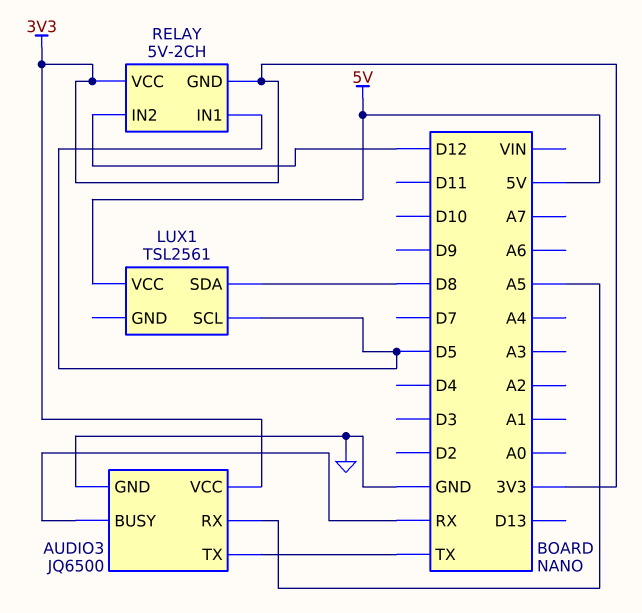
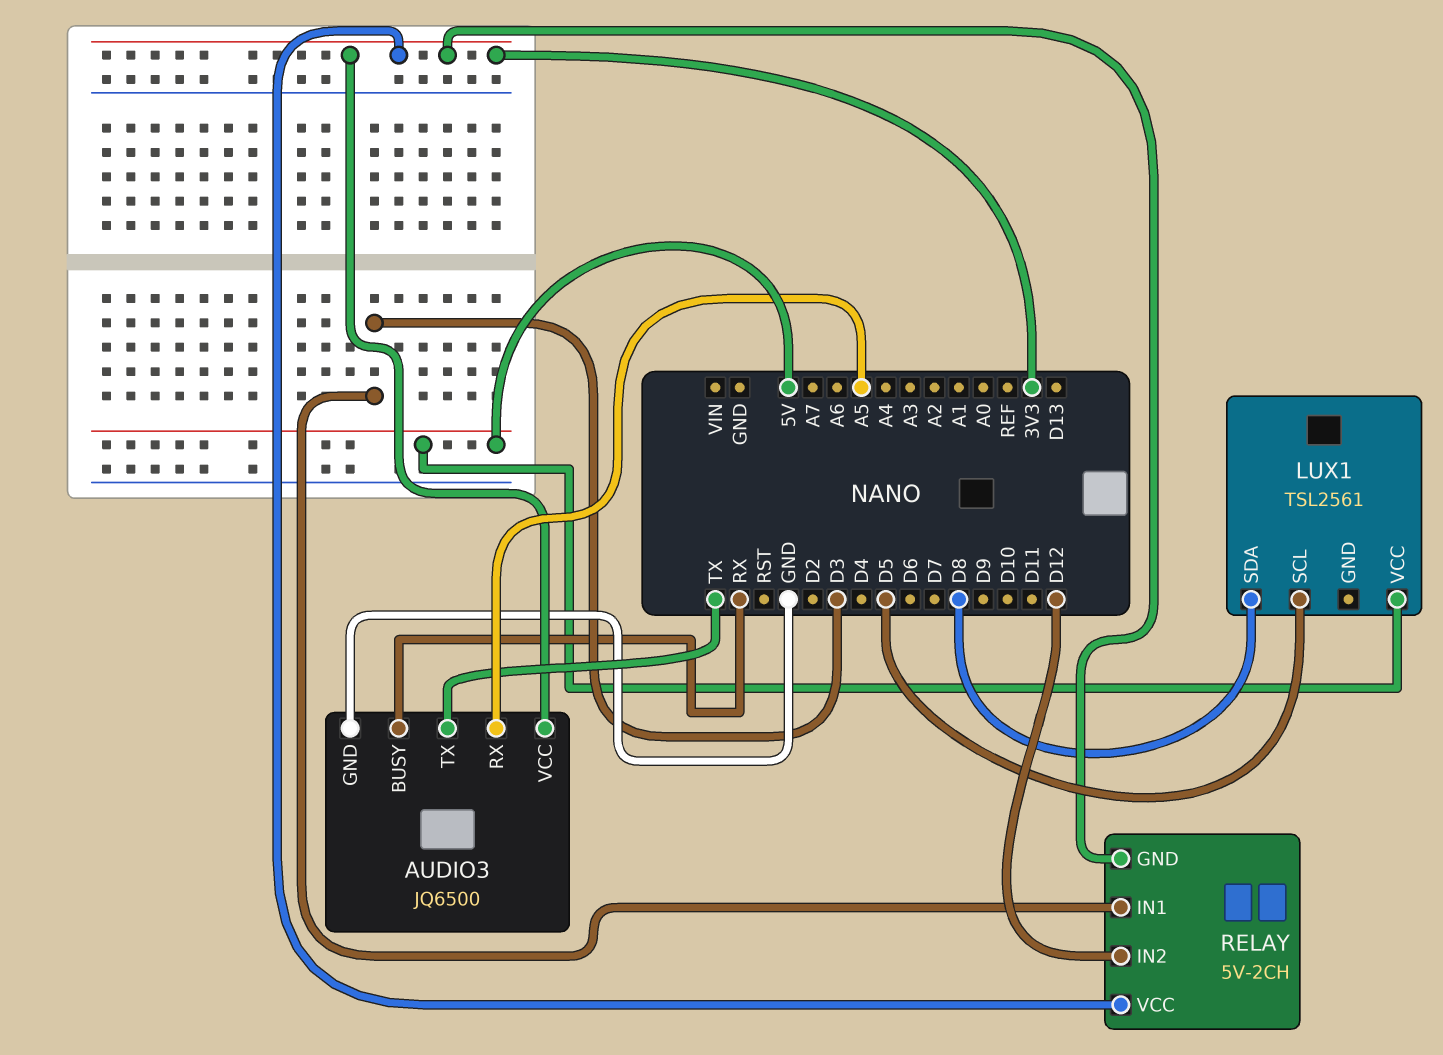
RELAY pin IN1: D5 -> D3

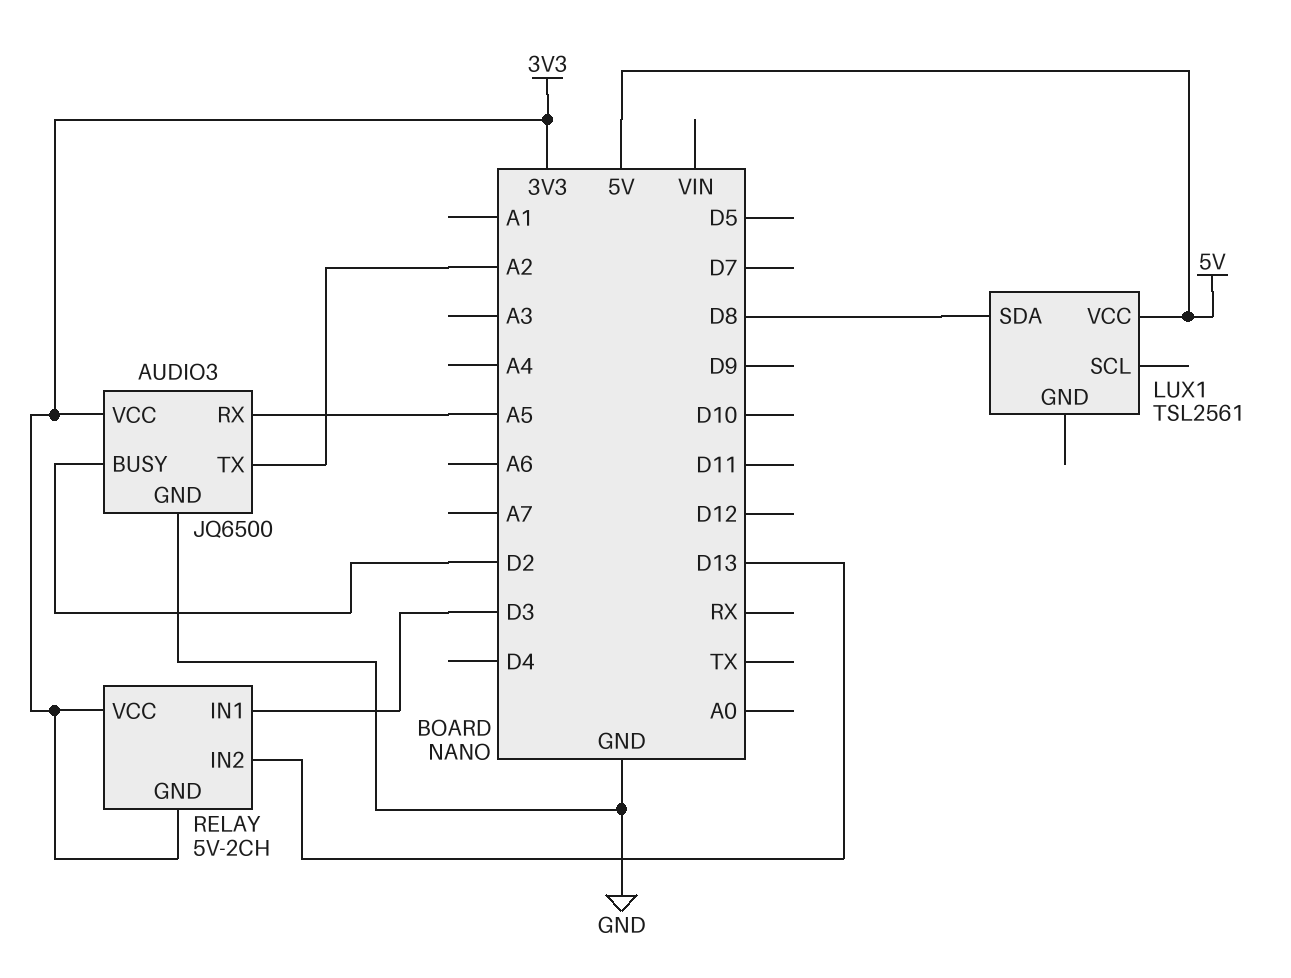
AUDIO3 pin BUSY: RX -> D2
AUDIO3 pin TX: TX -> A2
LUX1 pin SCL: D5 -> none
RELAY pin IN2: D12 -> D13

